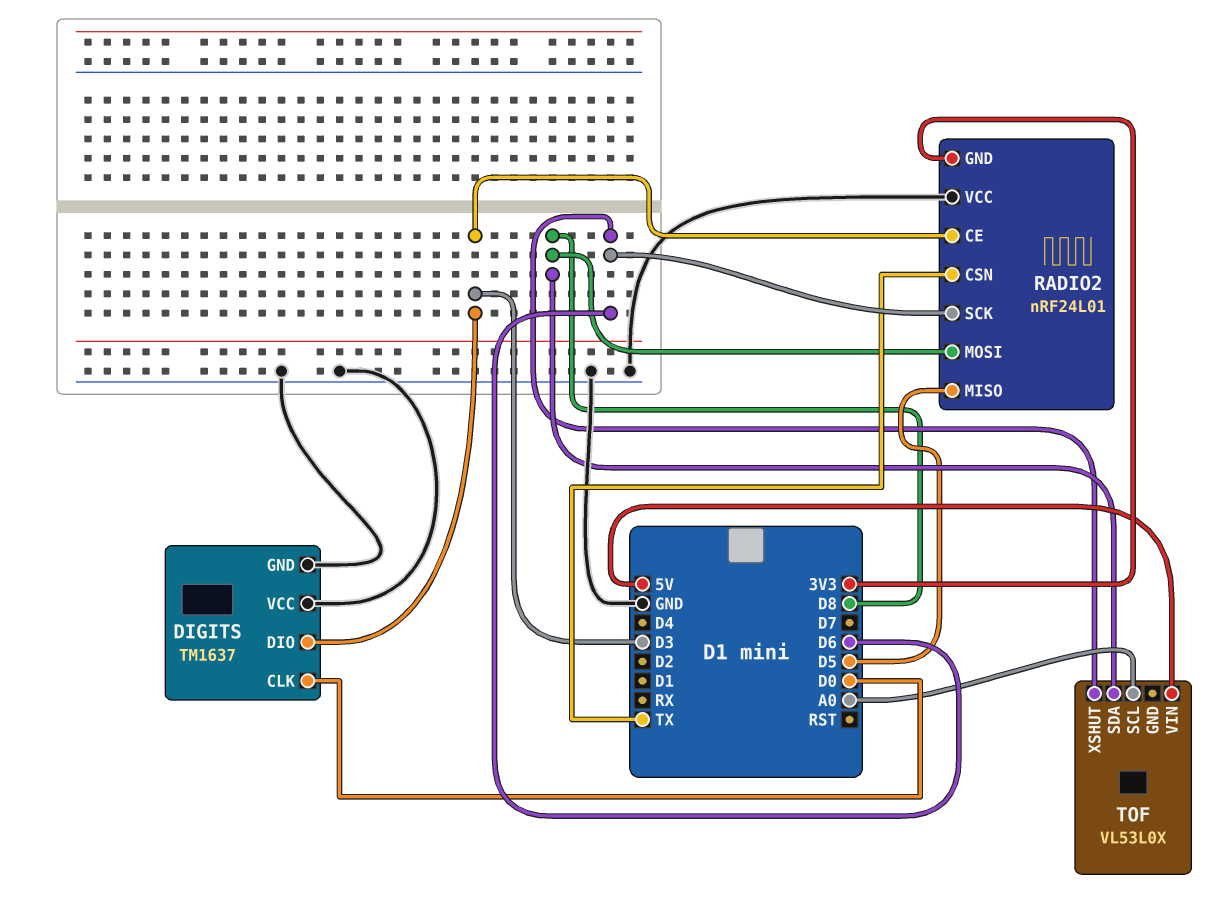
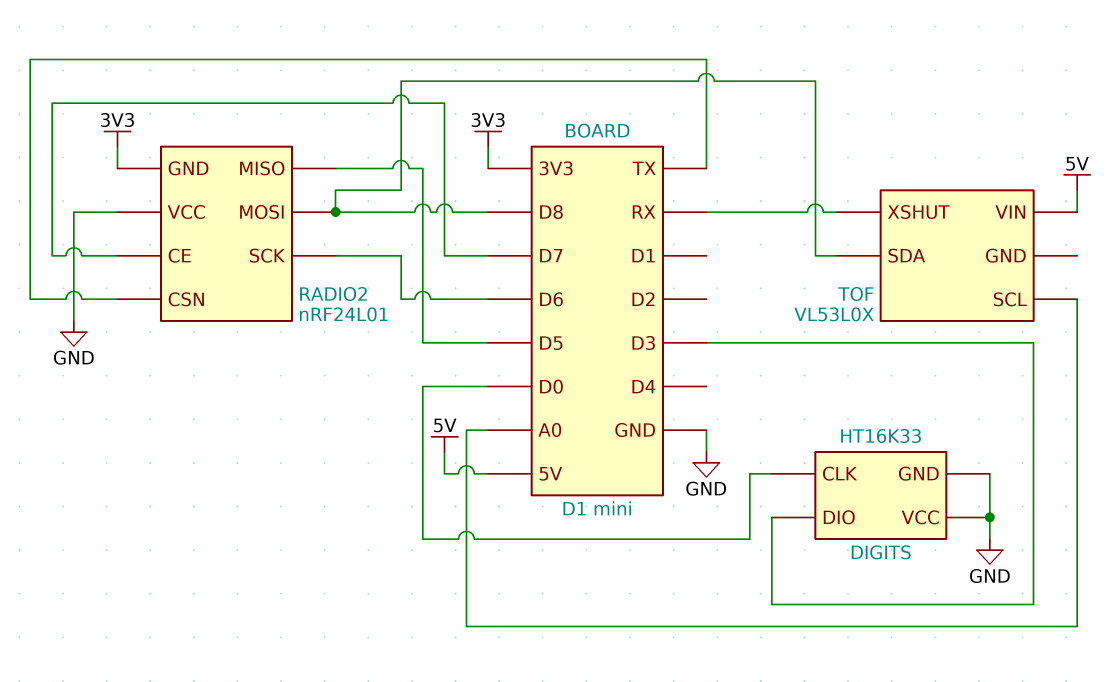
DIGITS: TM1637 -> HT16K33
RADIO2 pin CE: D3 -> D7
TOF pin XSHUT: D6 -> RX

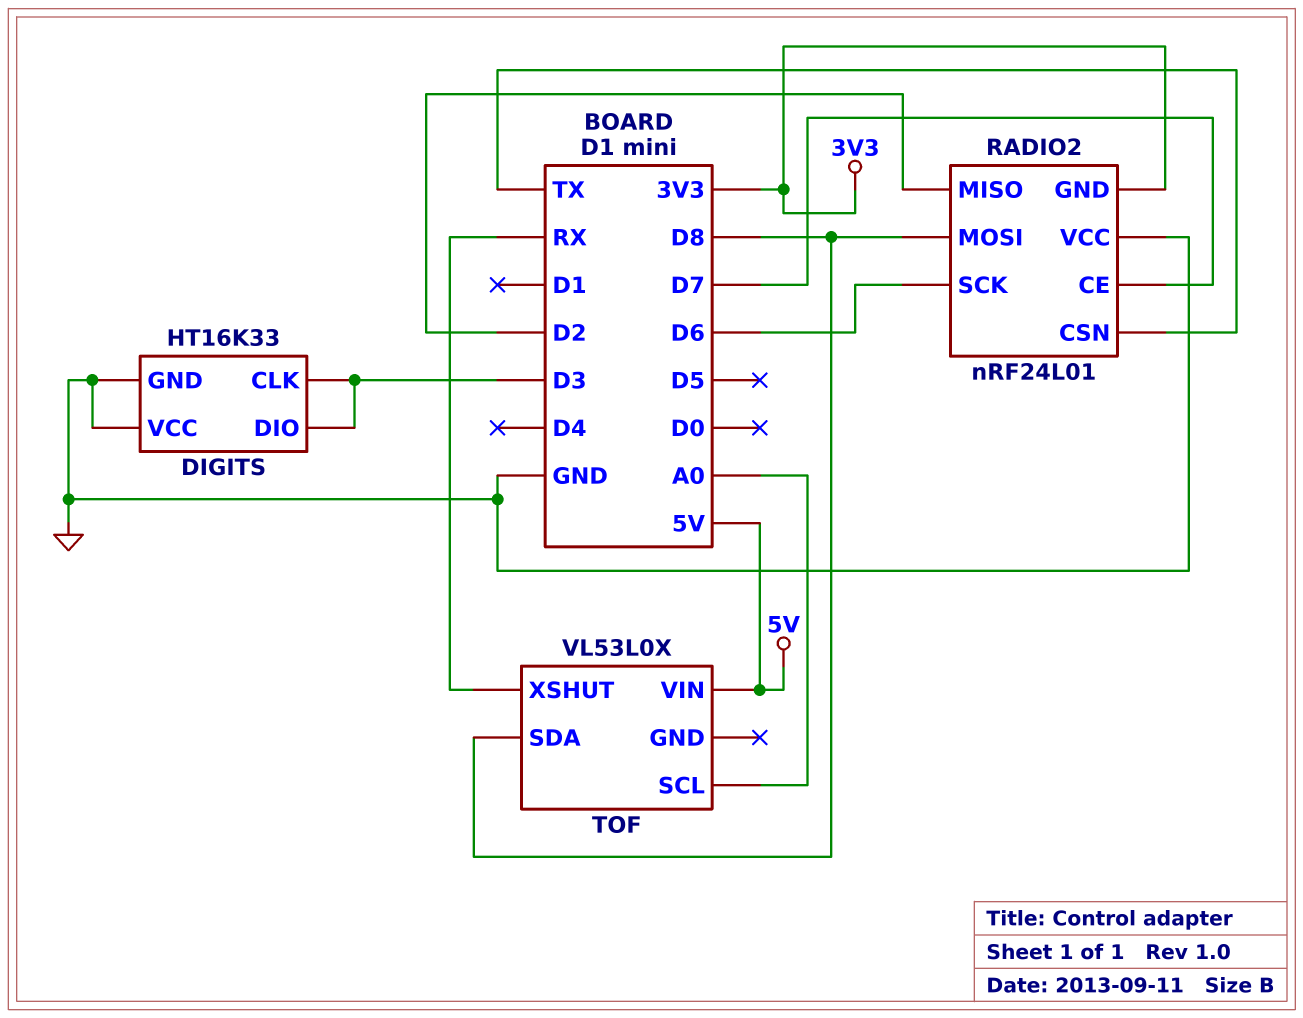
DIGITS pin CLK: D0 -> D3
RADIO2 pin MISO: D5 -> D2

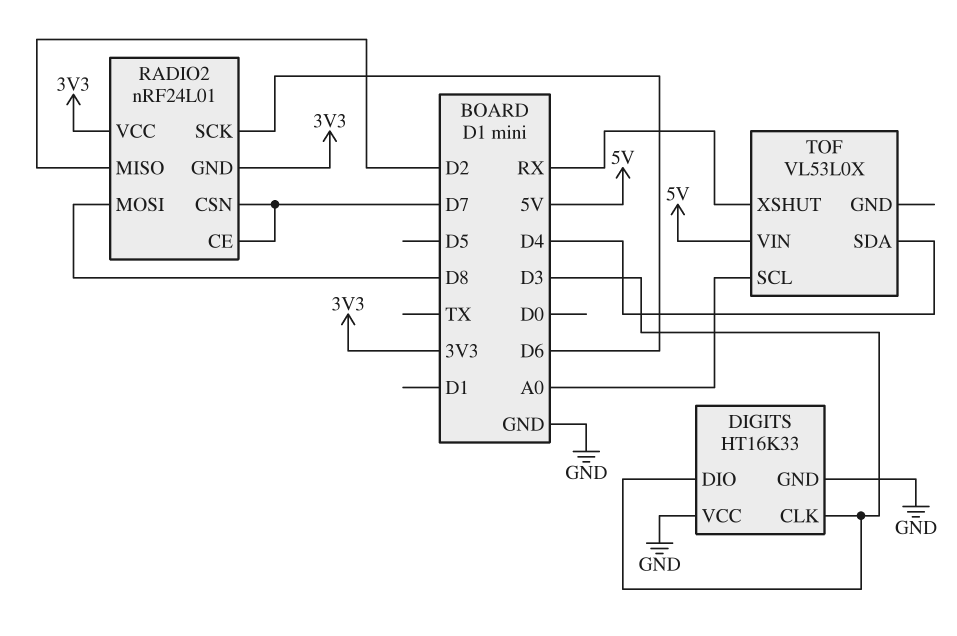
RADIO2 pin CSN: TX -> D7
RADIO2 pin VCC: GND -> 3V3
TOF pin SDA: D8 -> D4

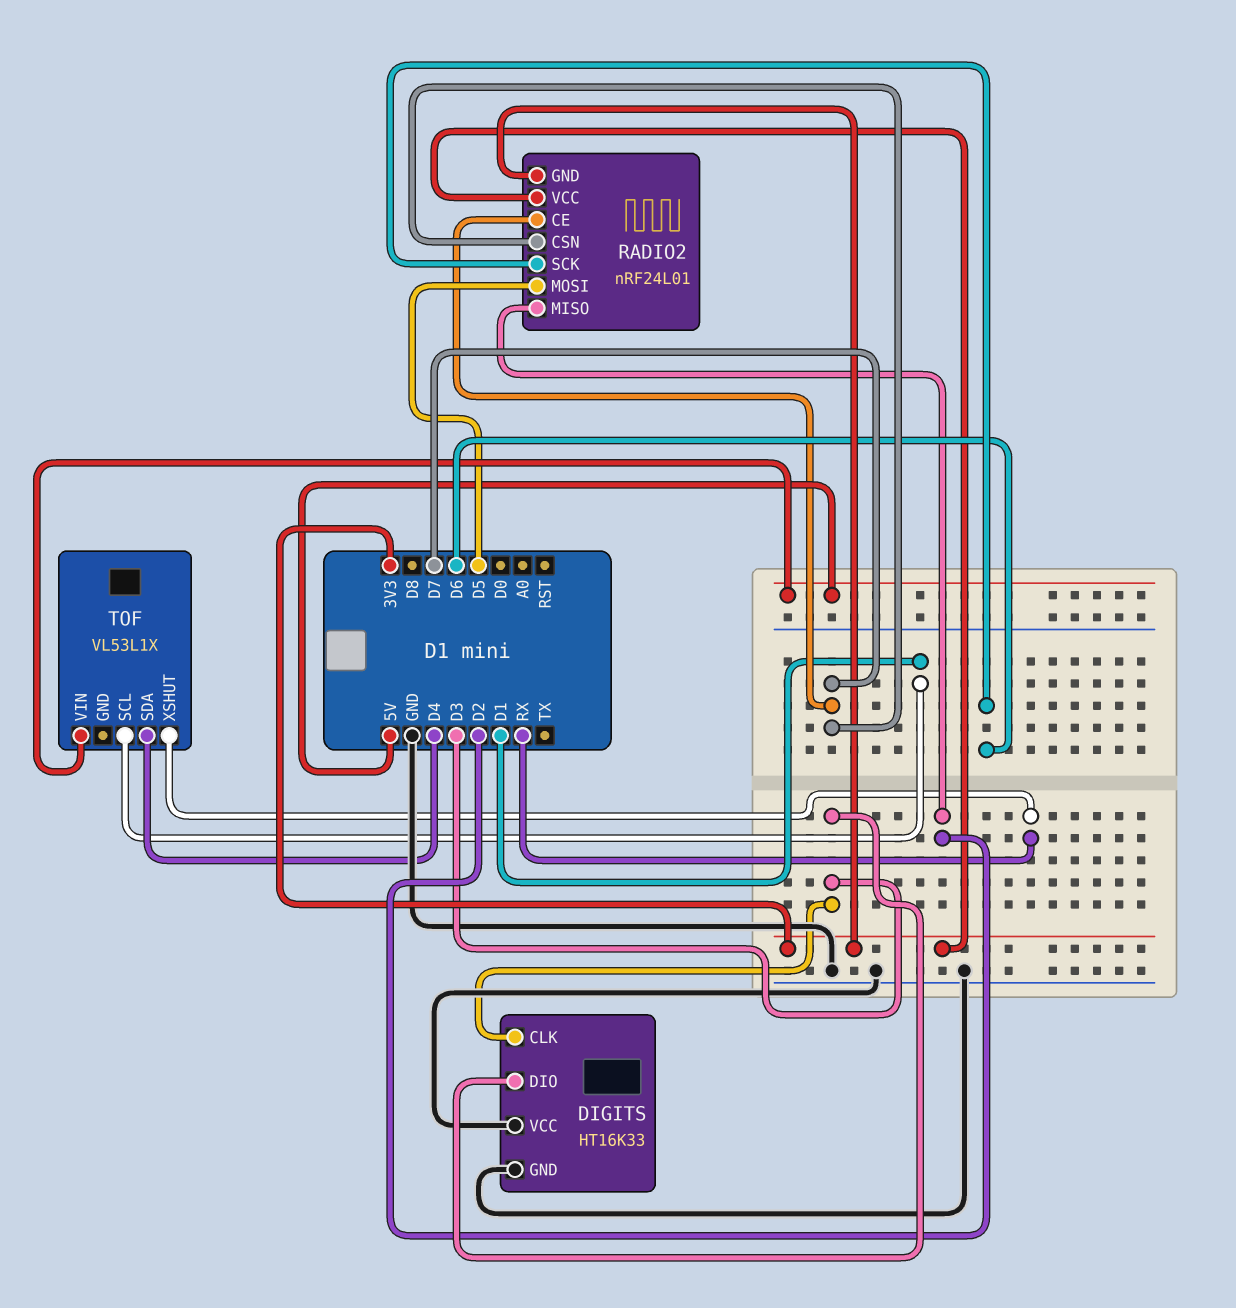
RADIO2 pin MOSI: D8 -> D5
TOF: VL53L0X -> VL53L1X
TOF pin SCL: A0 -> D1

